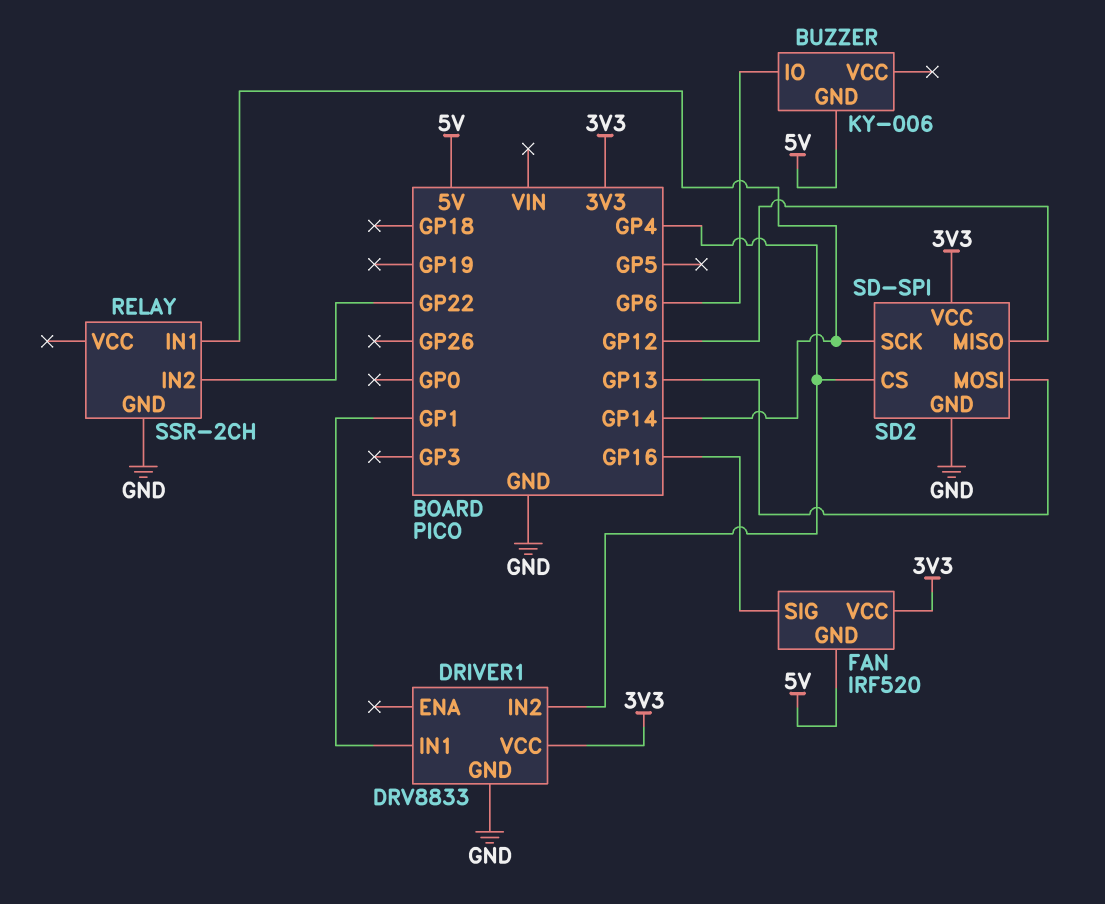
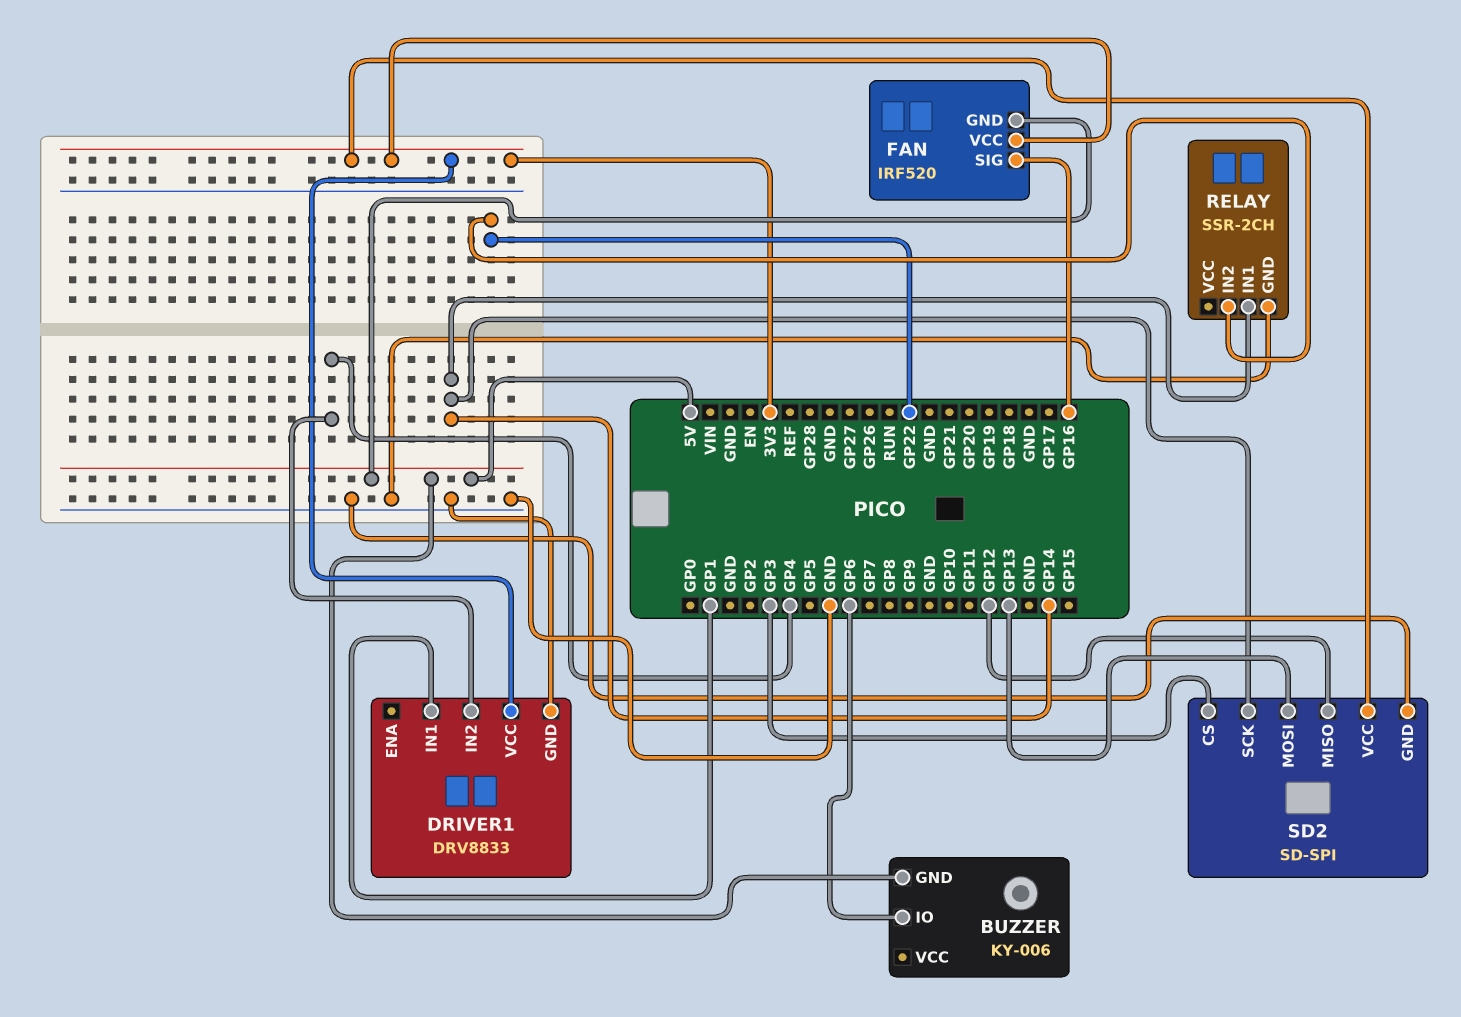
SD2 pin CS: GP4 -> GP3

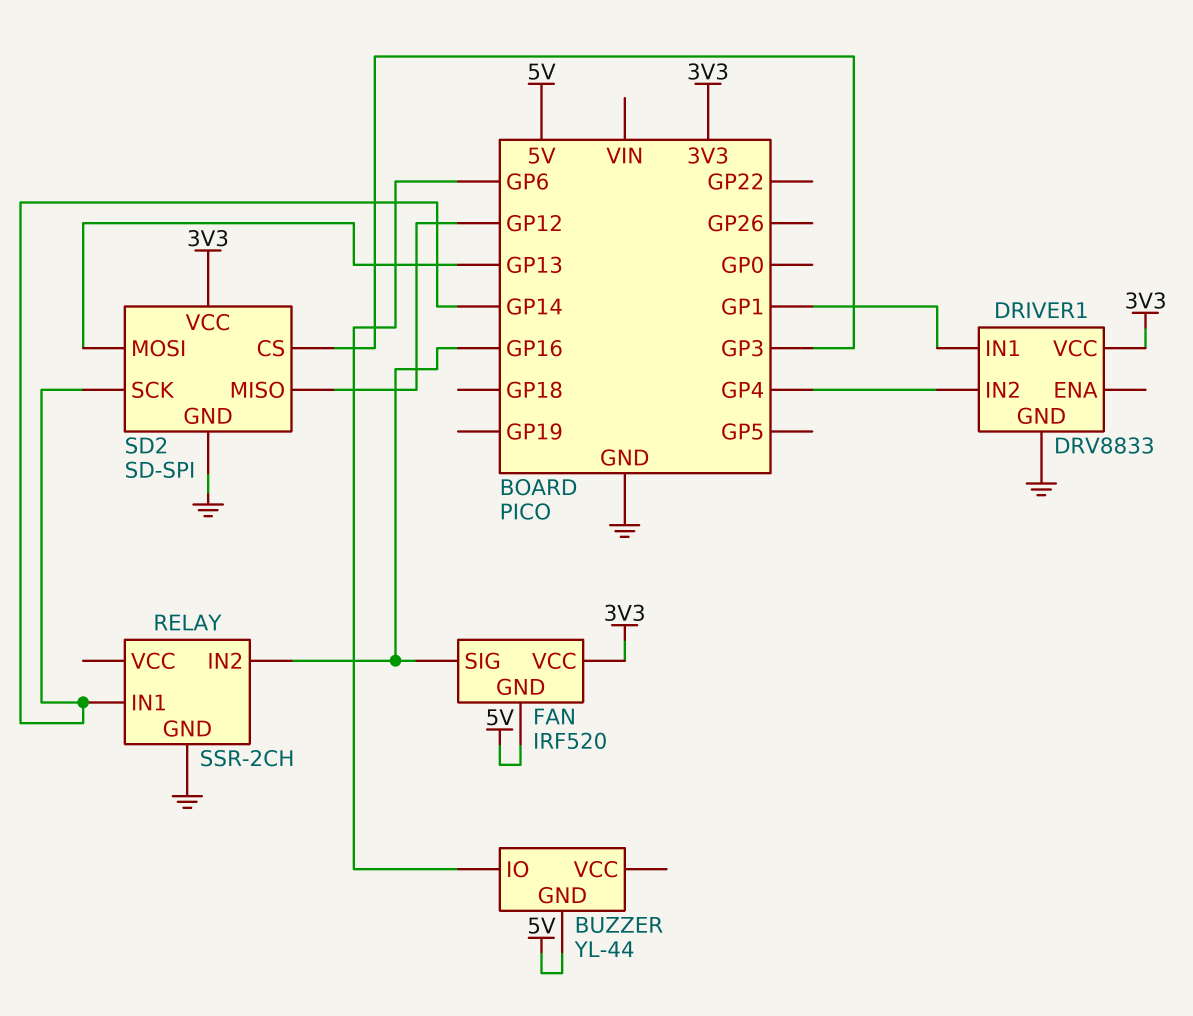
BUZZER: KY-006 -> YL-44
RELAY pin IN2: GP22 -> GP16

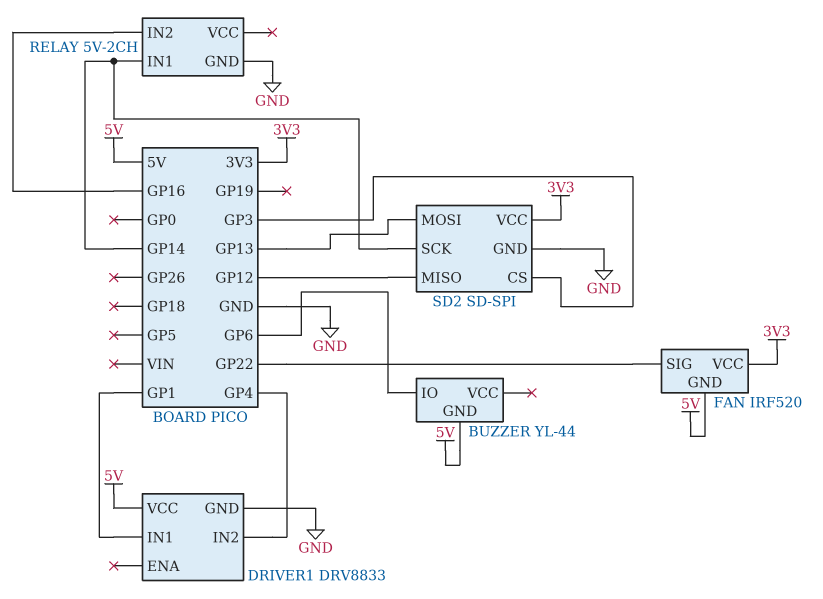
DRIVER1 pin VCC: 3V3 -> 5V
FAN pin SIG: GP16 -> GP22
RELAY: SSR-2CH -> 5V-2CH

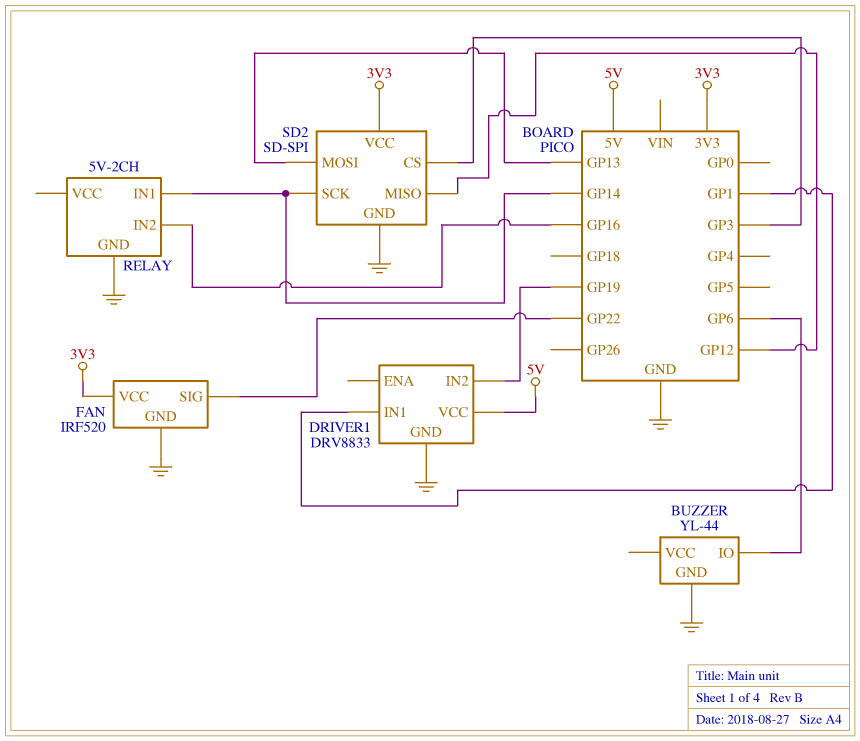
BUZZER pin GND: 5V -> GND
DRIVER1 pin IN2: GP4 -> GP19
FAN pin GND: 5V -> GND

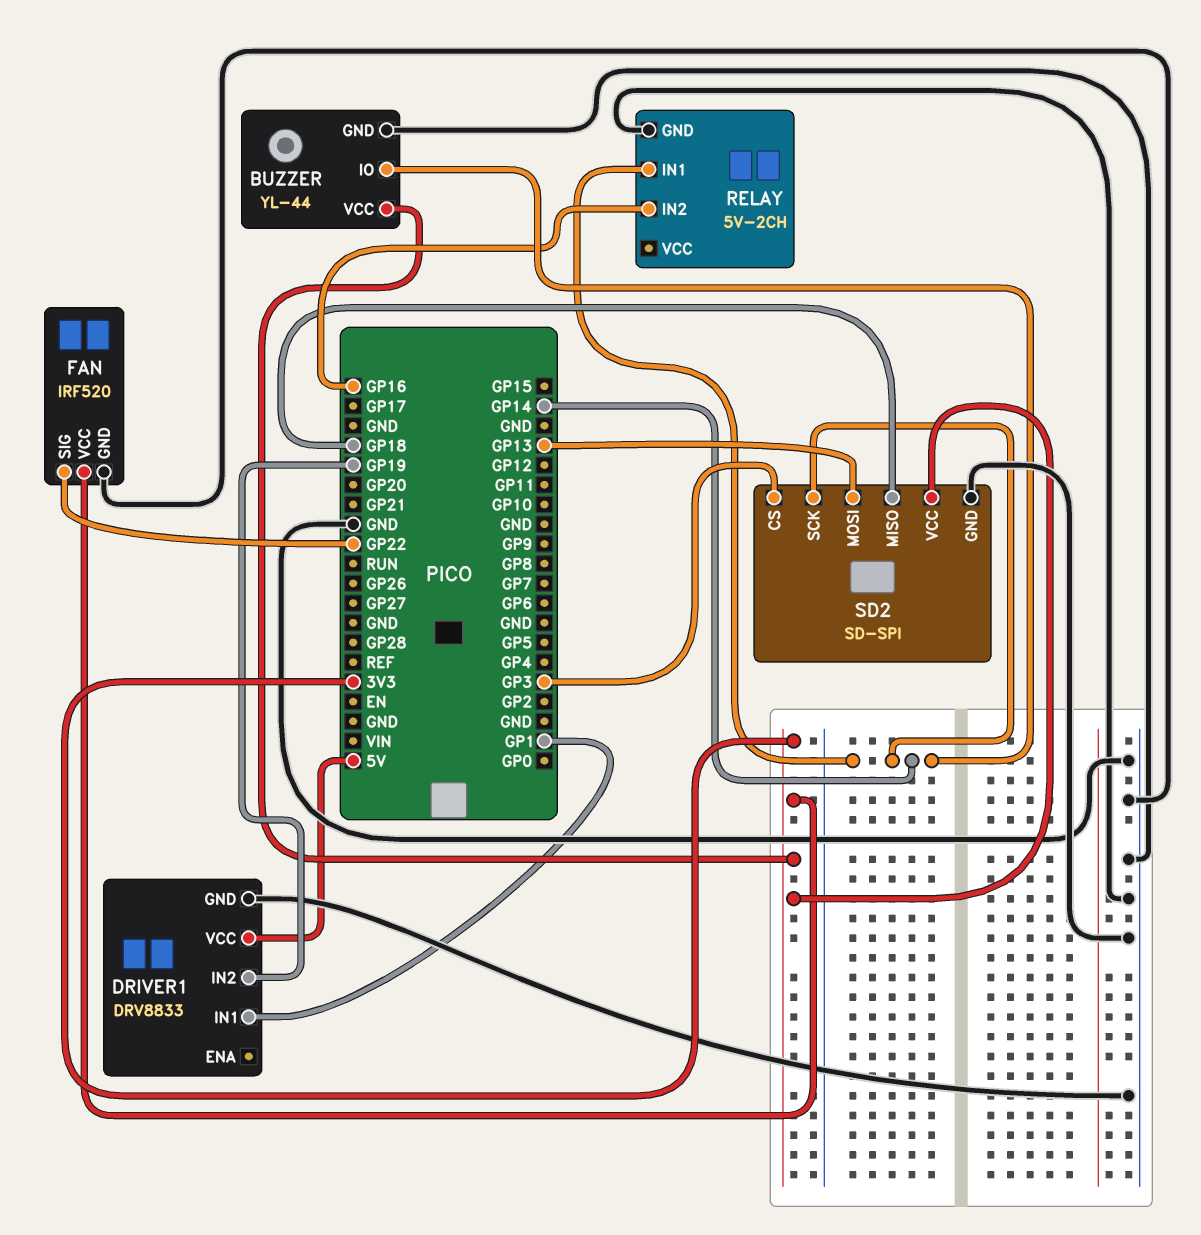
BUZZER pin IO: GP6 -> GP14
BUZZER pin VCC: none -> 3V3
SD2 pin MISO: GP12 -> GP18

